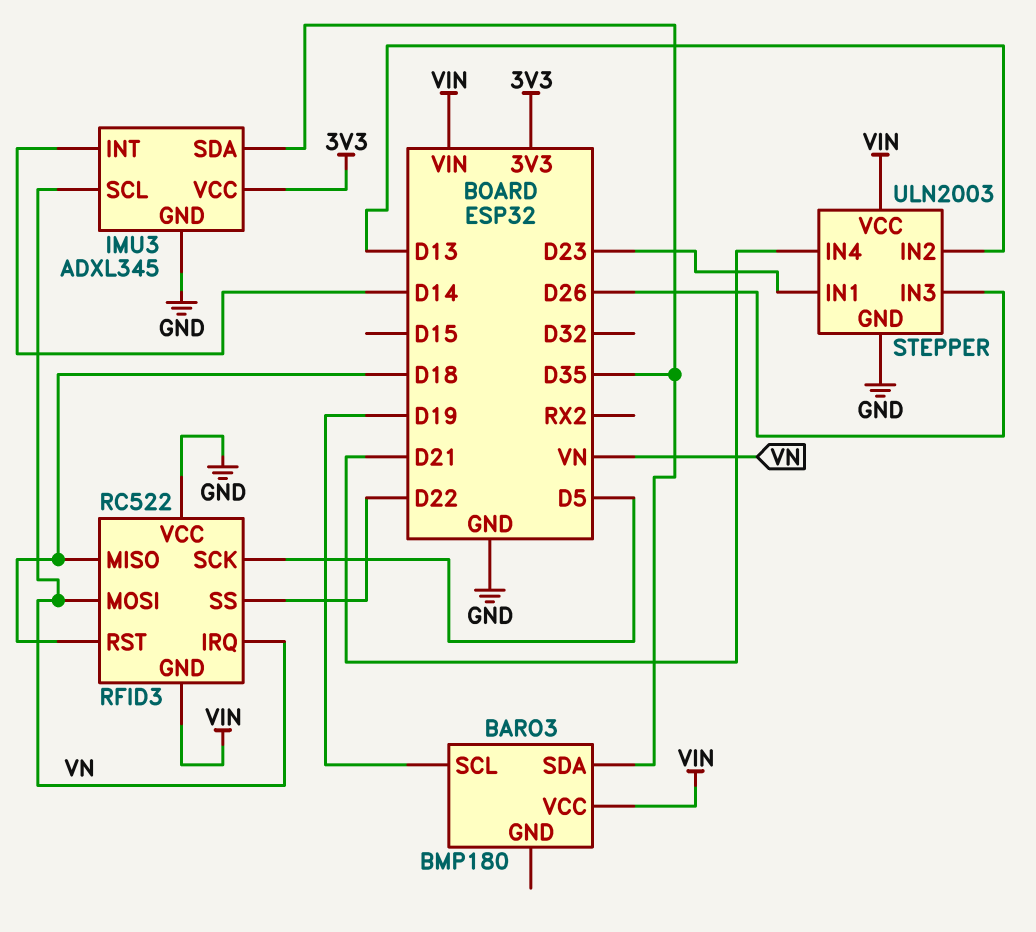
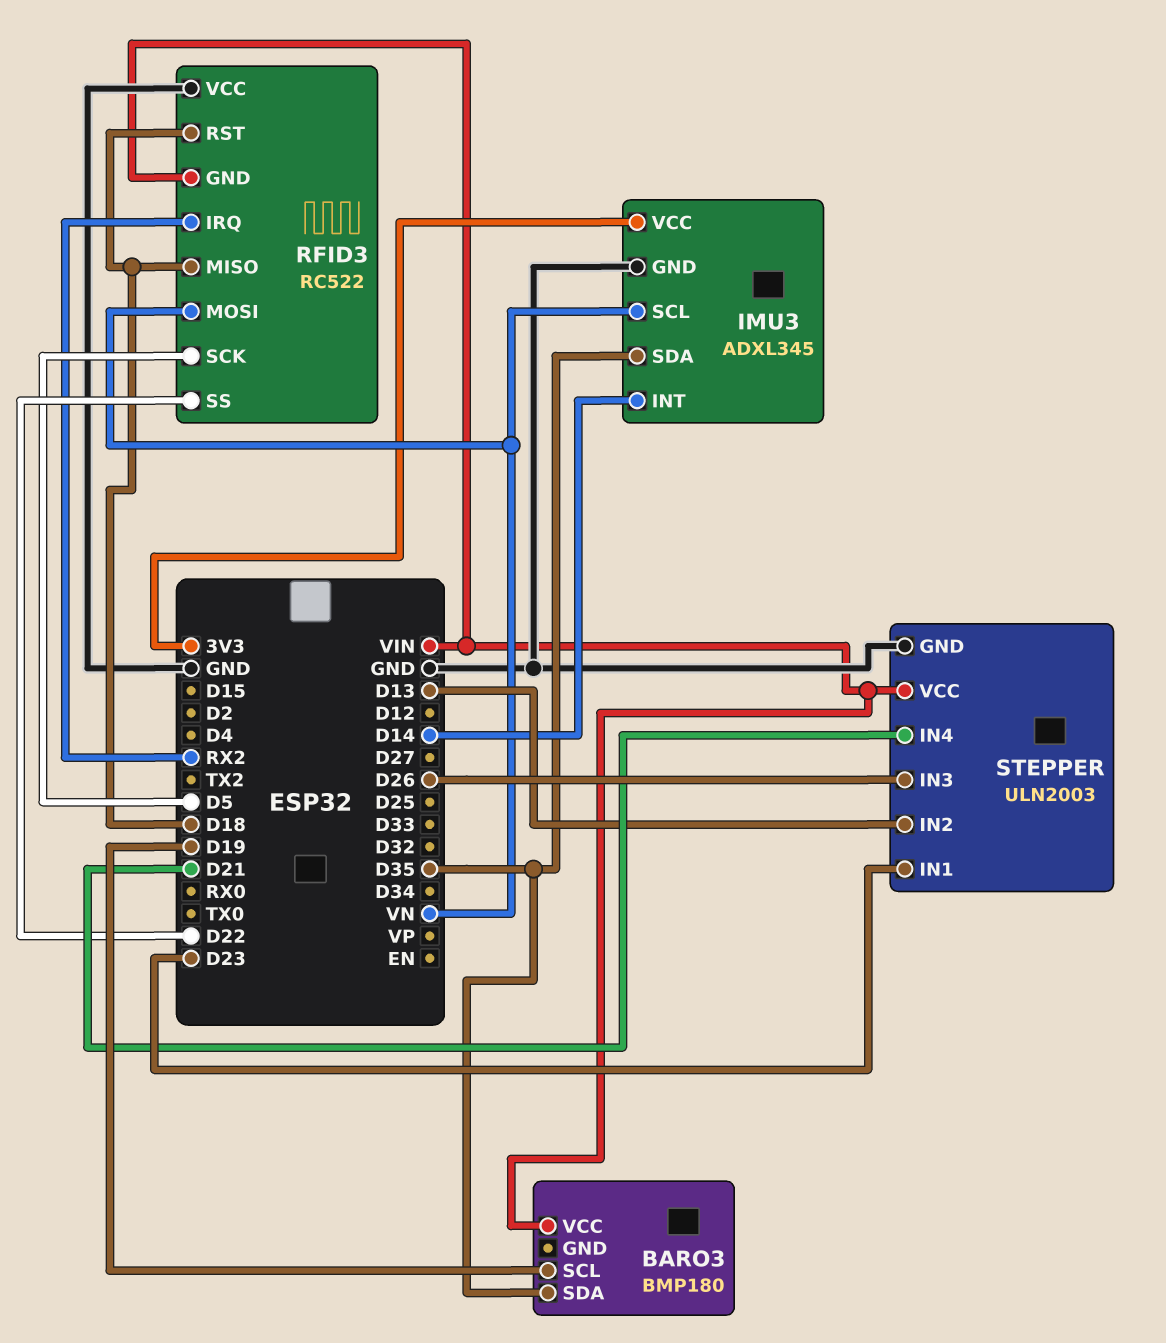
RFID3 pin IRQ: VN -> RX2

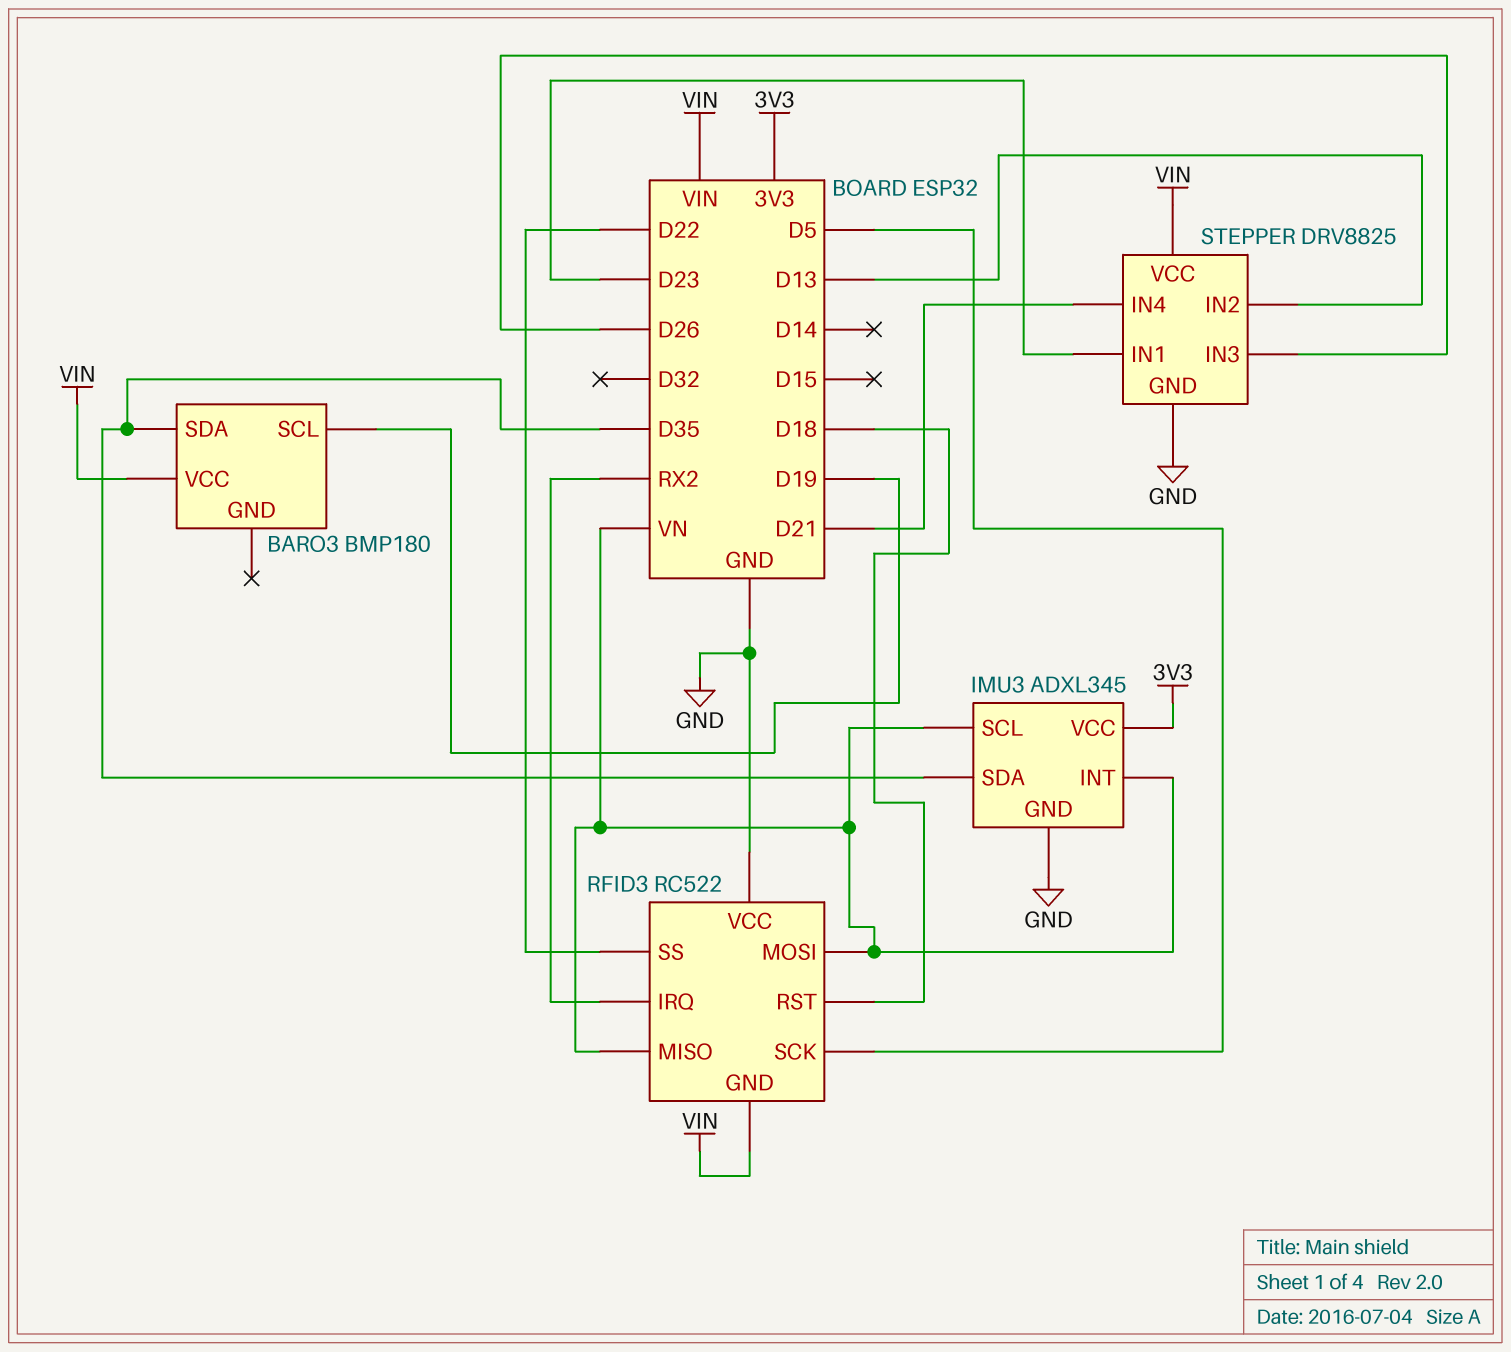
IMU3 pin INT: D14 -> VN
RFID3 pin MISO: D18 -> VN
STEPPER: ULN2003 -> DRV8825

